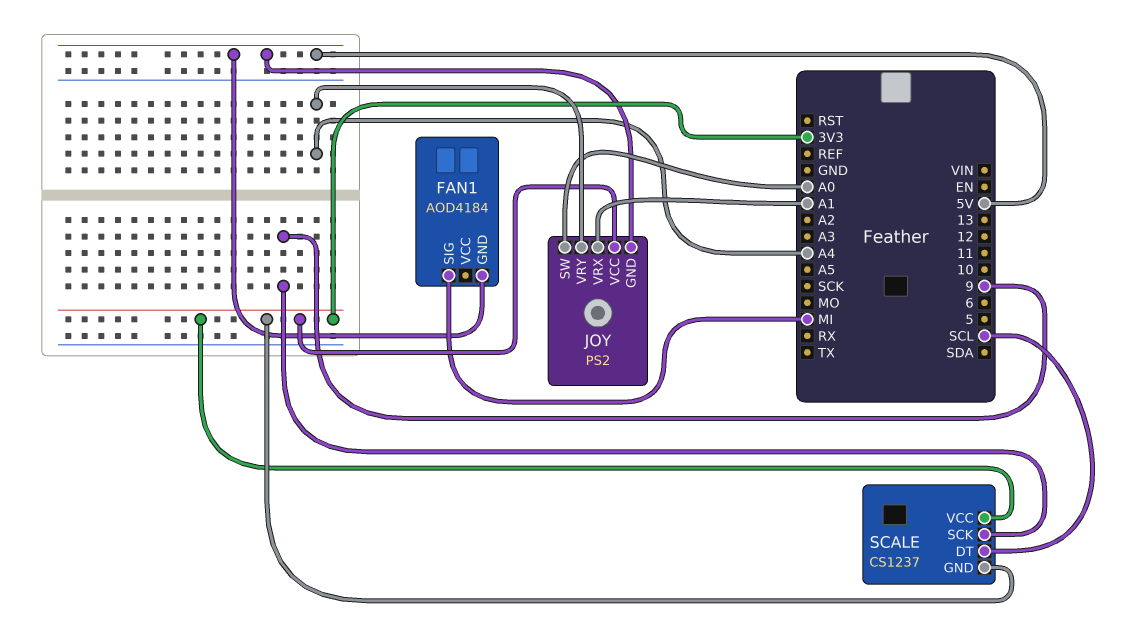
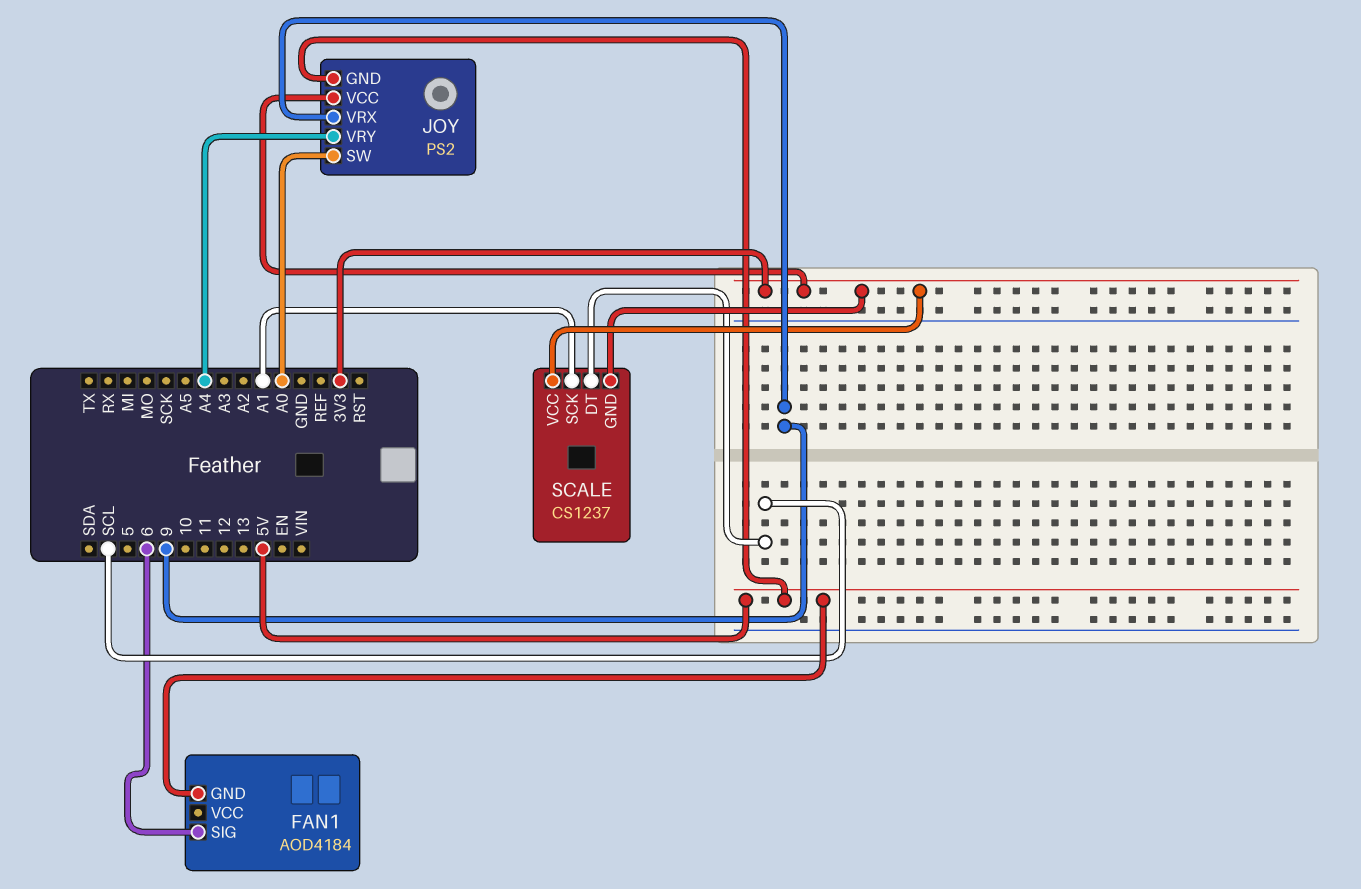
FAN1 pin SIG: MI -> 6
JOY pin VRX: A1 -> 9
SCALE pin SCK: 9 -> A1

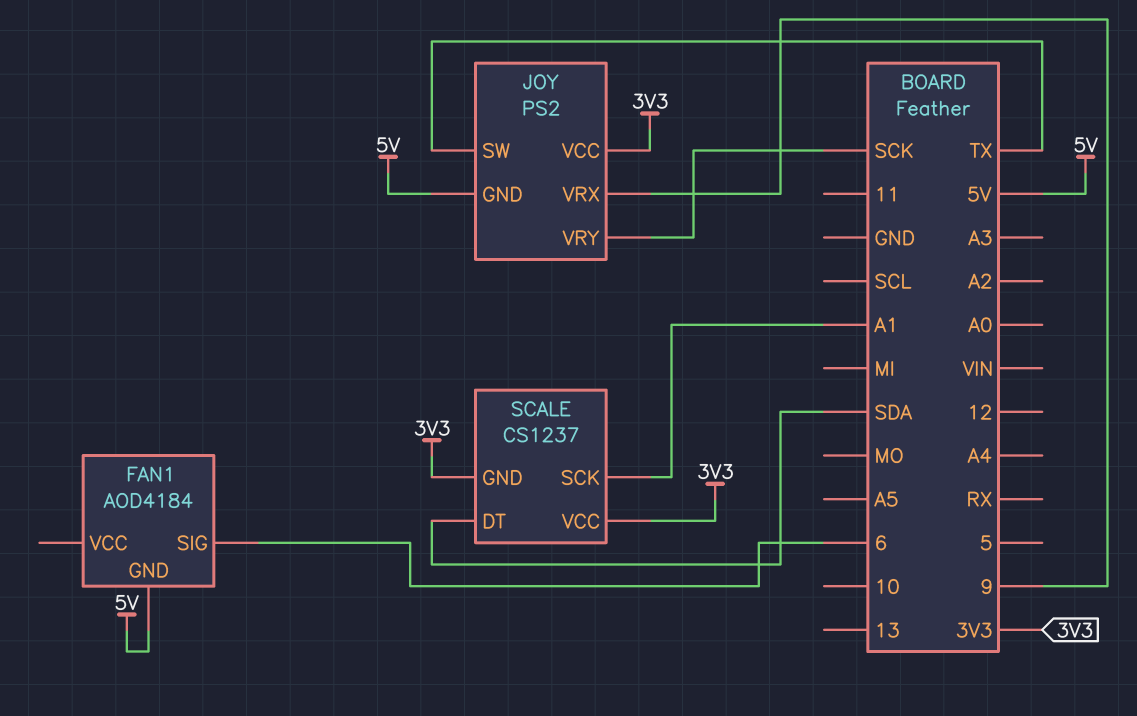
JOY pin SW: A0 -> TX
JOY pin VRY: A4 -> SCK
SCALE pin DT: SCL -> SDA

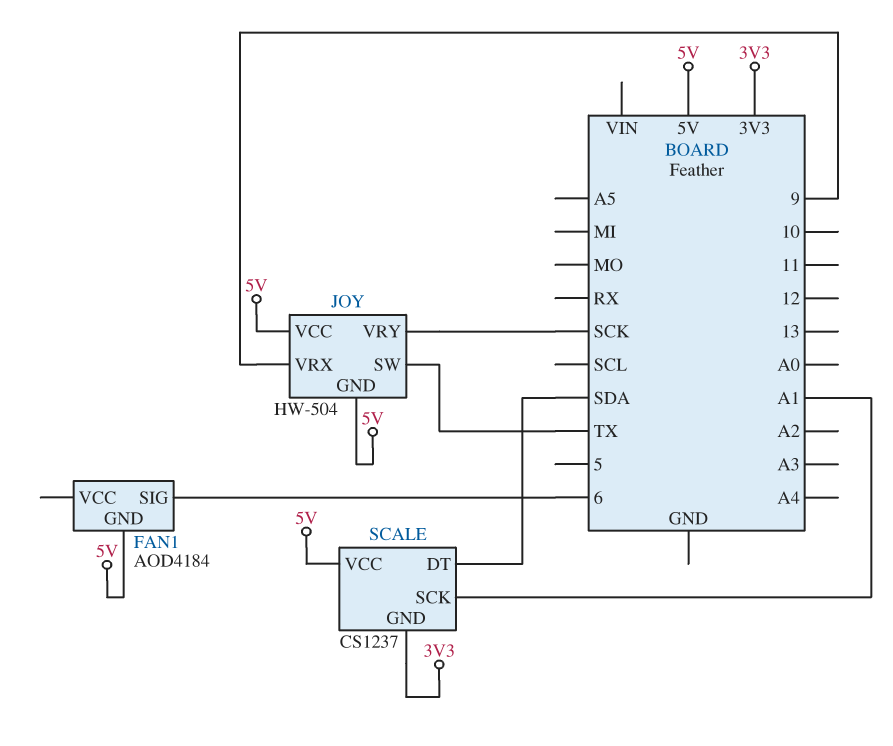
JOY: PS2 -> HW-504
JOY pin VCC: 3V3 -> 5V
SCALE pin VCC: 3V3 -> 5V

